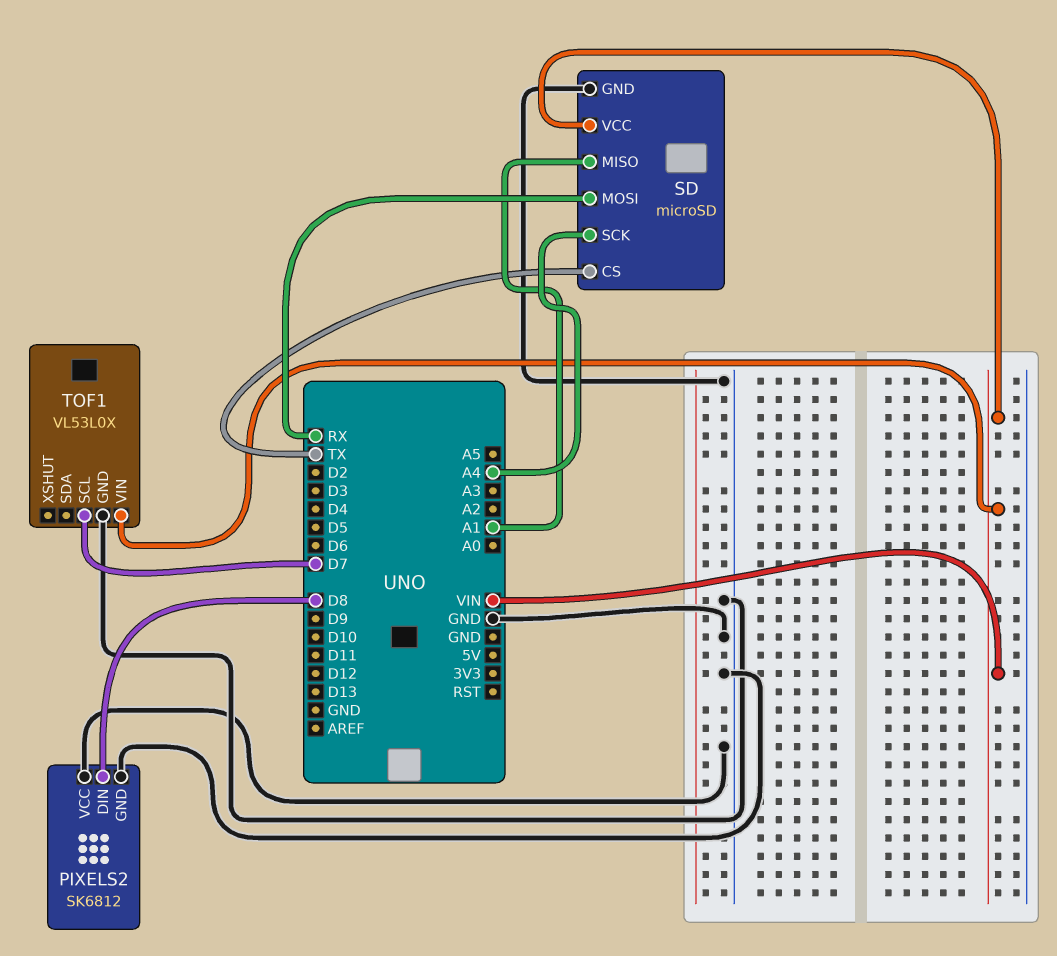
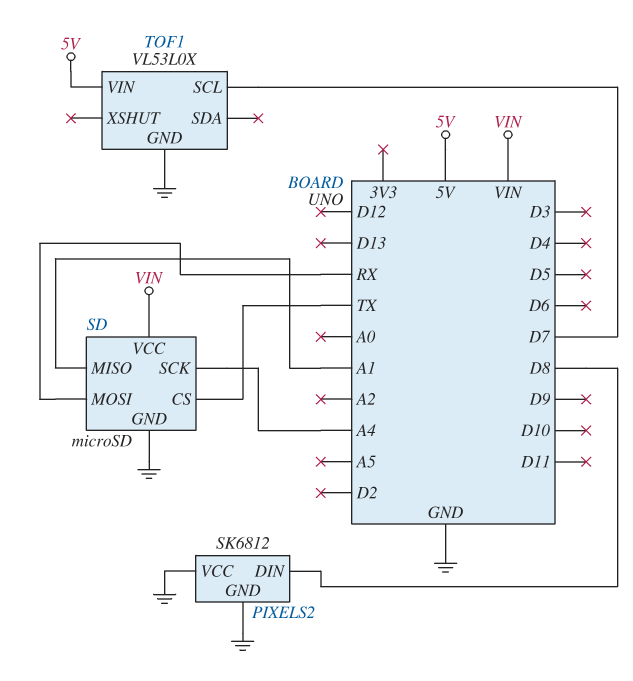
TOF1 pin VIN: VIN -> 5V

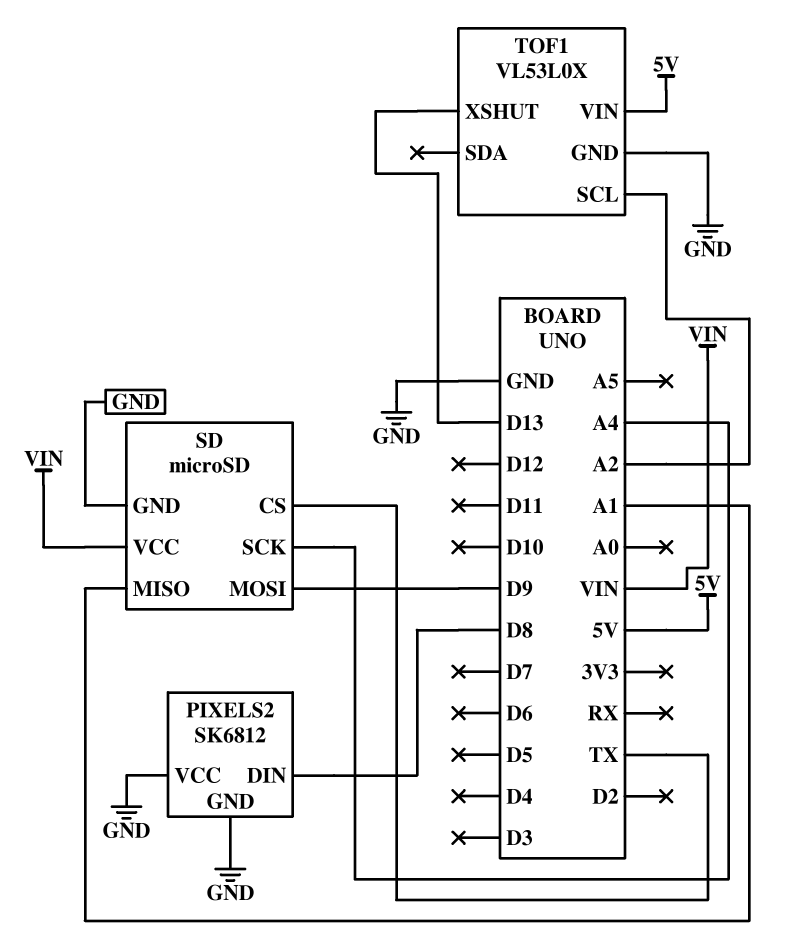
SD pin MOSI: RX -> D9
TOF1 pin SCL: D7 -> A2
TOF1 pin XSHUT: none -> D13

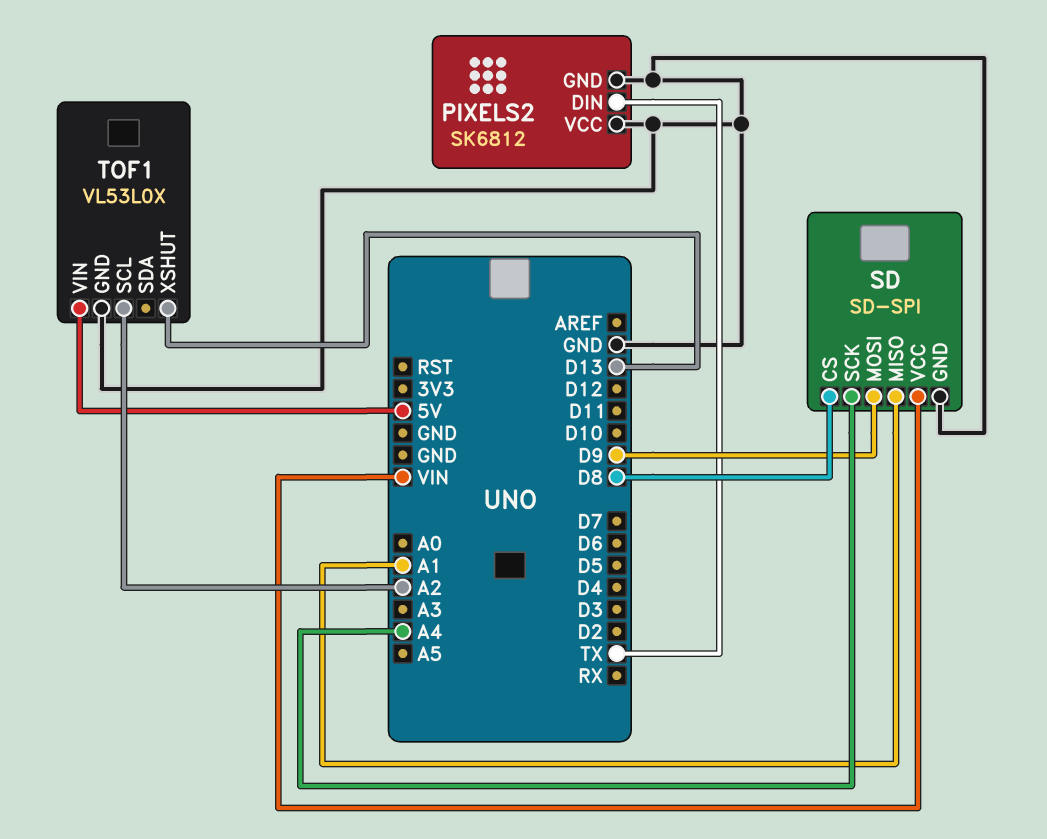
PIXELS2 pin DIN: D8 -> TX
SD: microSD -> SD-SPI
SD pin CS: TX -> D8

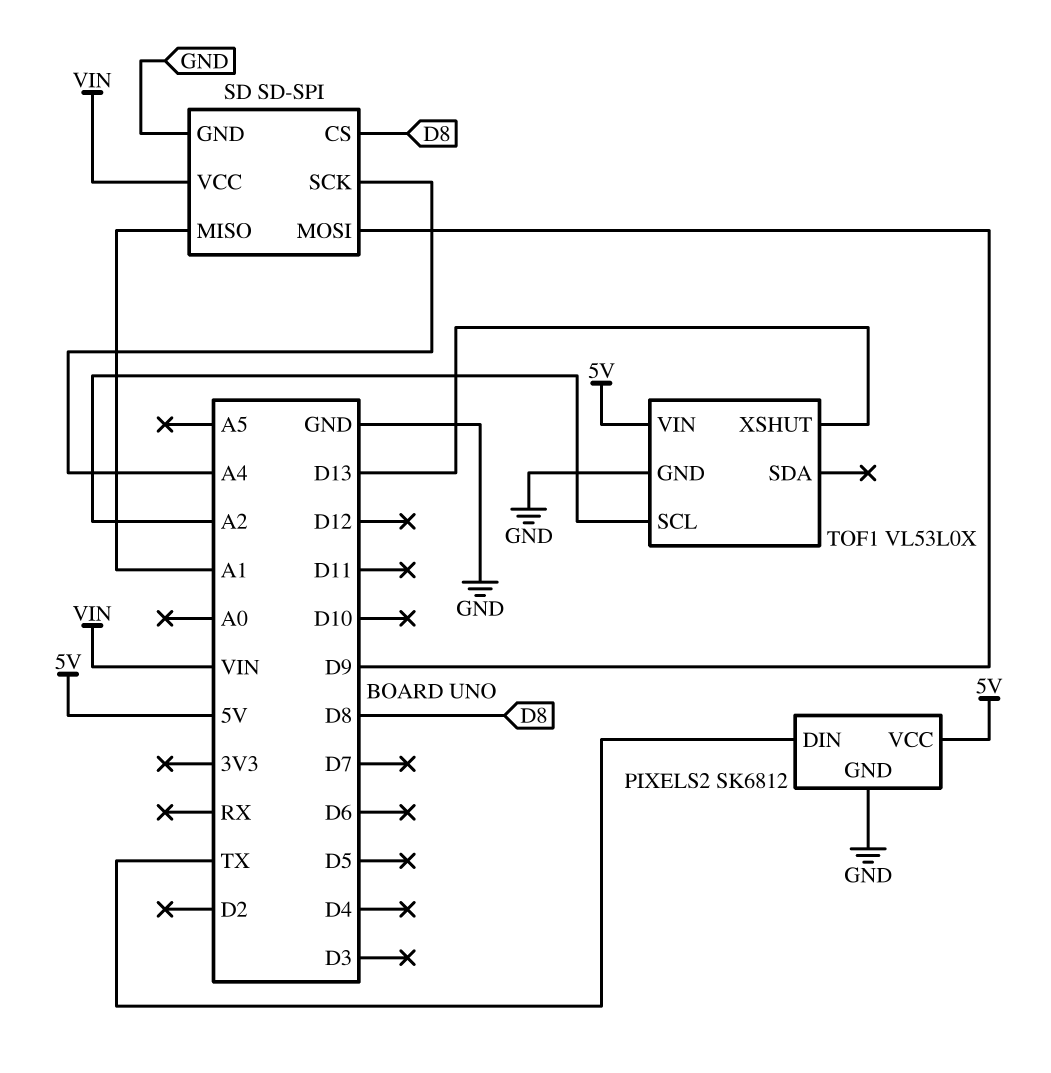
PIXELS2 pin VCC: GND -> 5V

